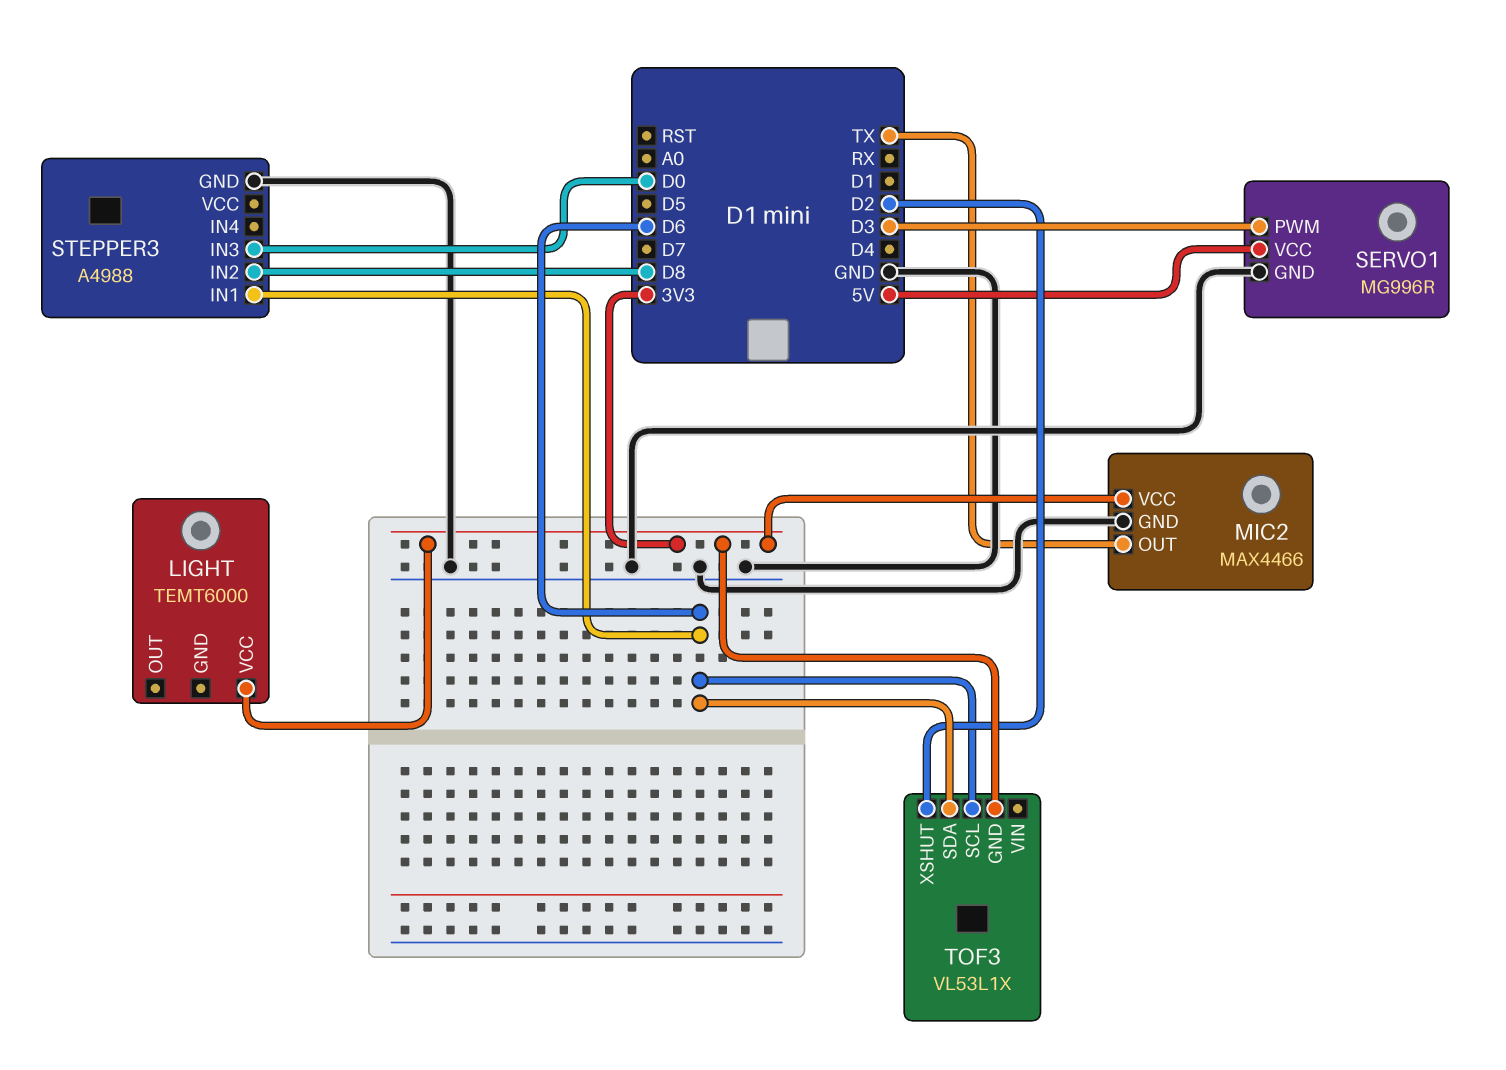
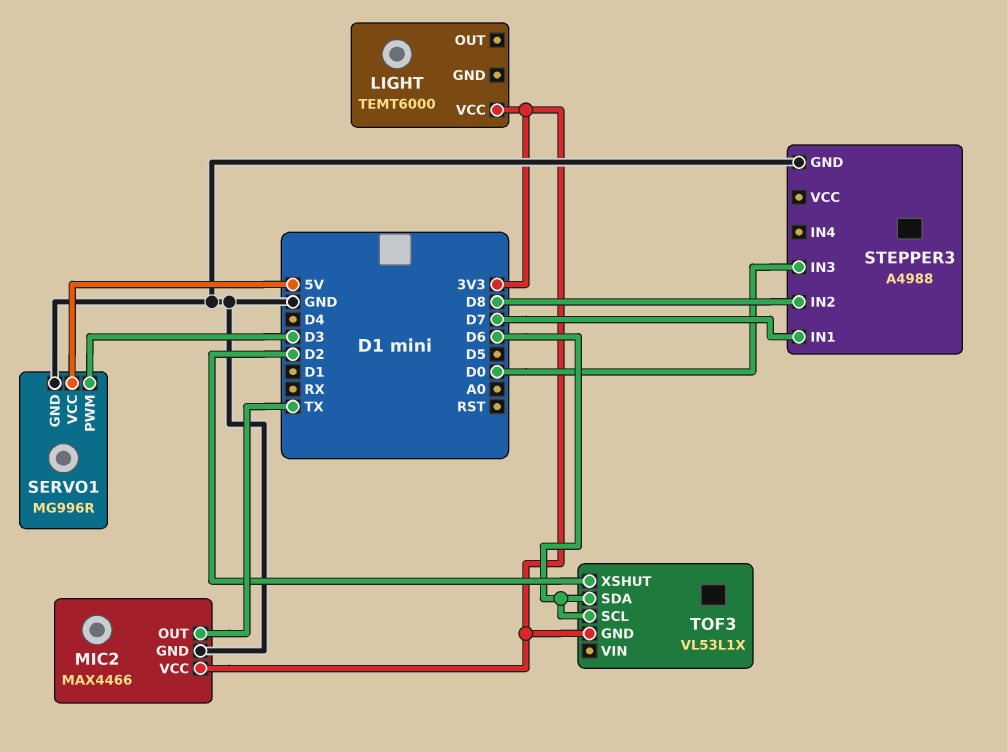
STEPPER3 pin IN1: D6 -> D7

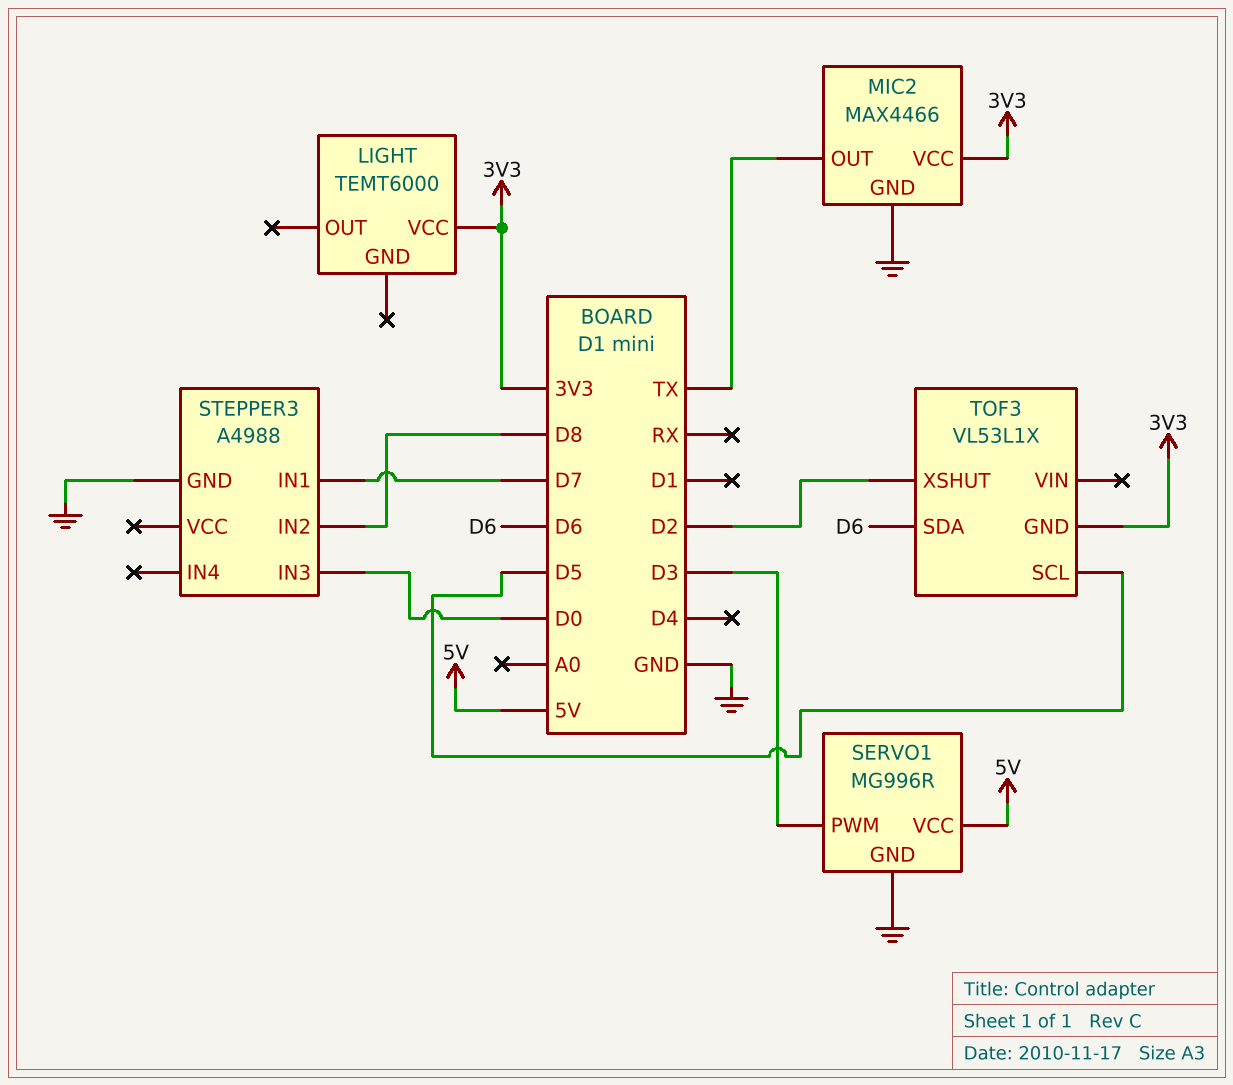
TOF3 pin SCL: D6 -> D5

